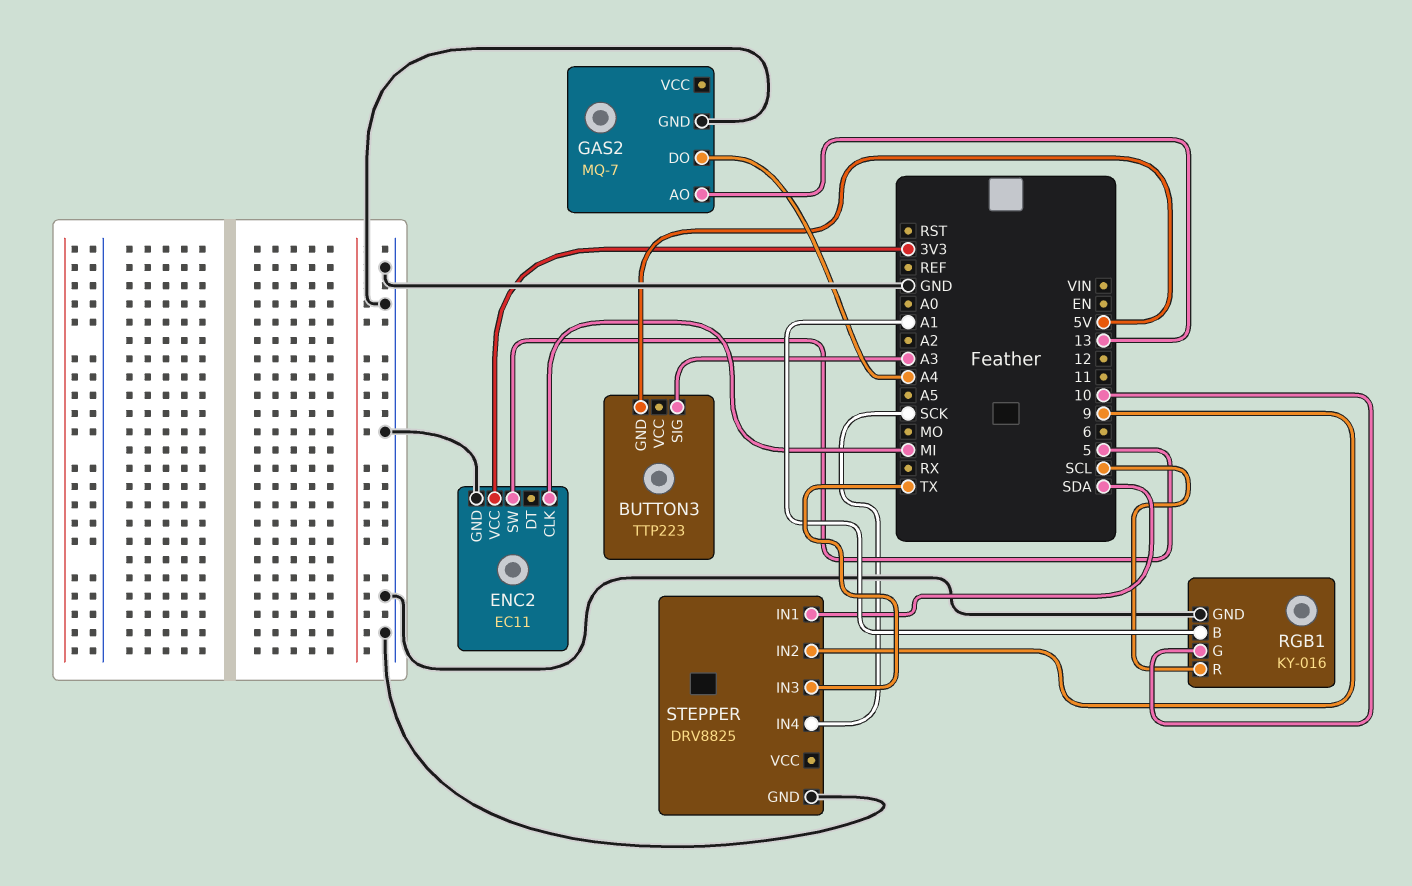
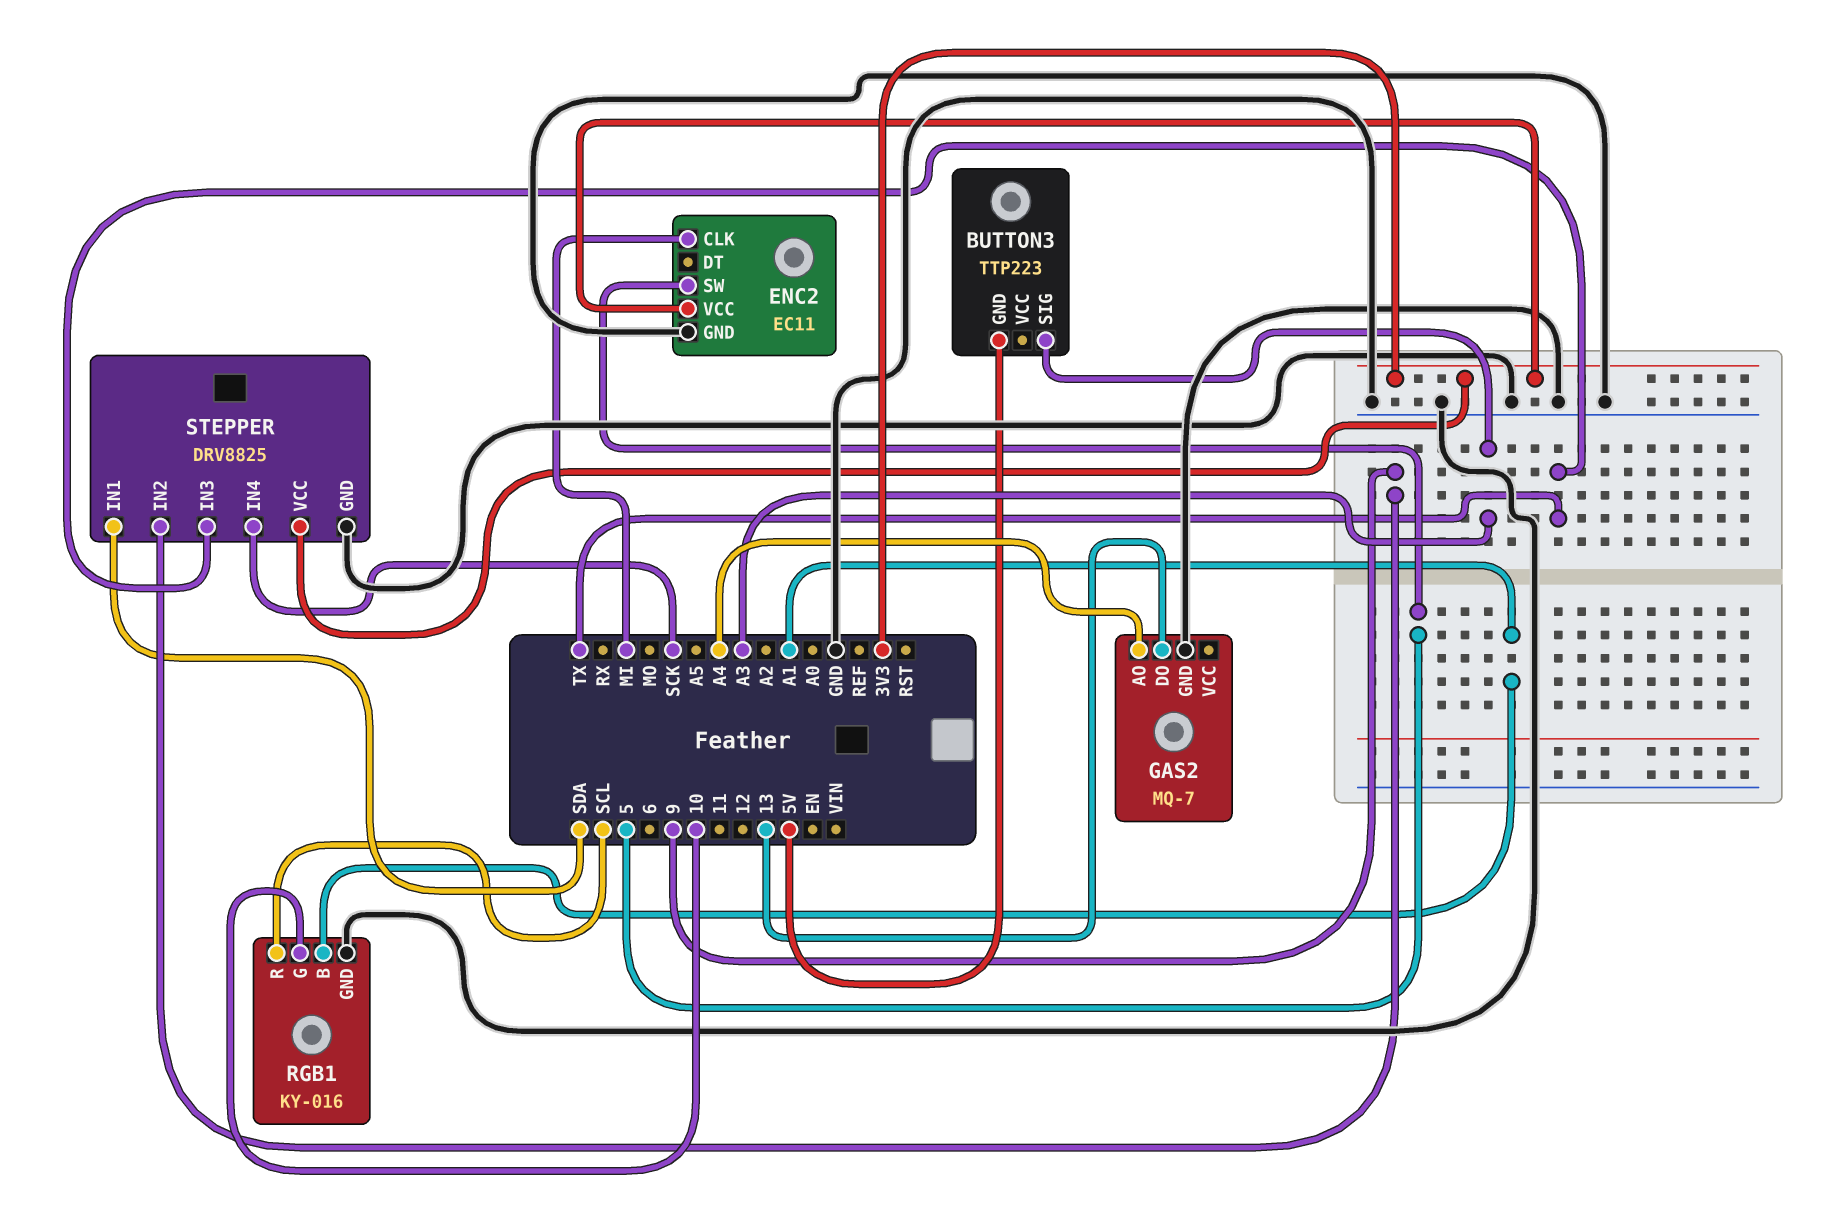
GAS2 pin AO: 13 -> A4
GAS2 pin DO: A4 -> 13
STEPPER pin VCC: none -> 3V3

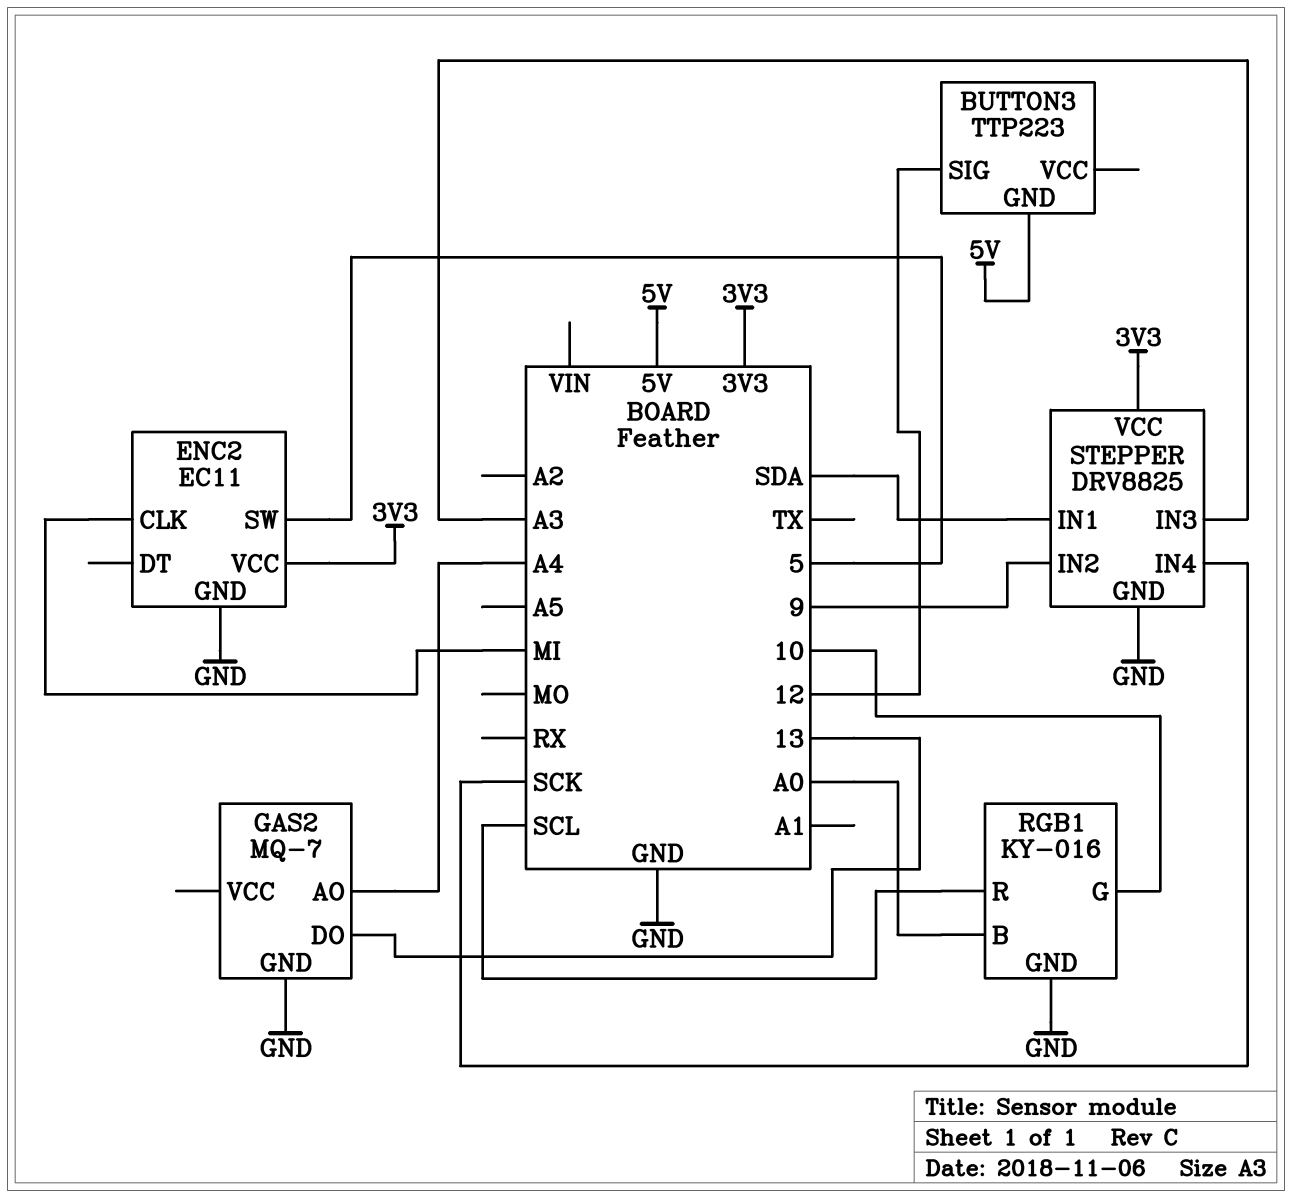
BUTTON3 pin SIG: A3 -> 12
RGB1 pin B: A1 -> A0
STEPPER pin IN3: TX -> A3

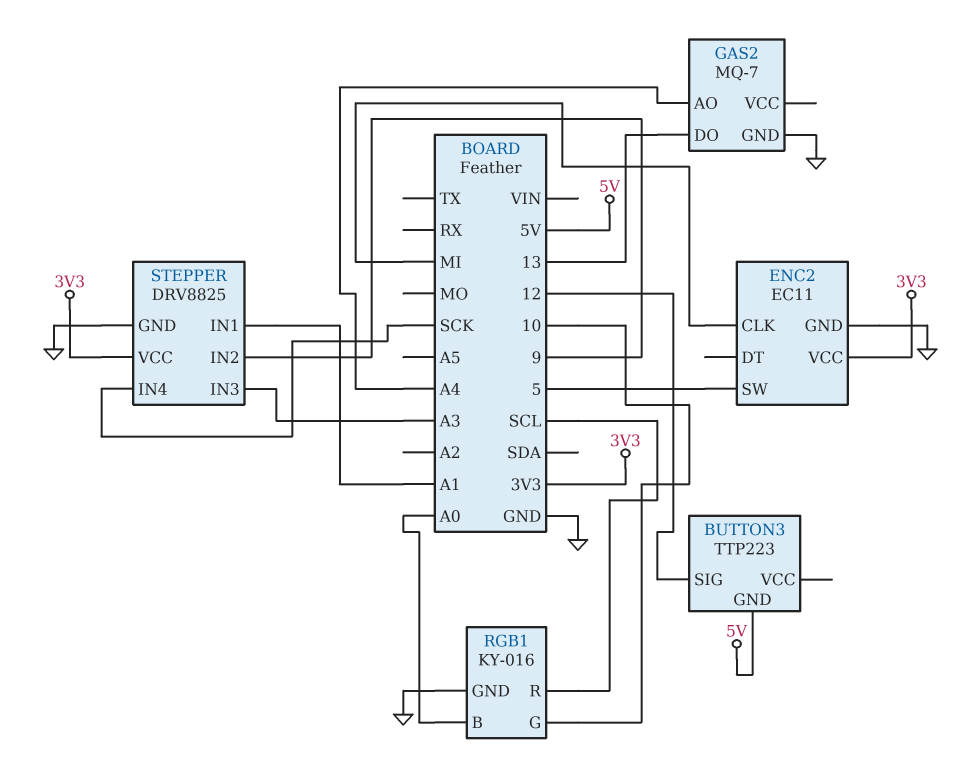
STEPPER pin IN1: SDA -> A1

